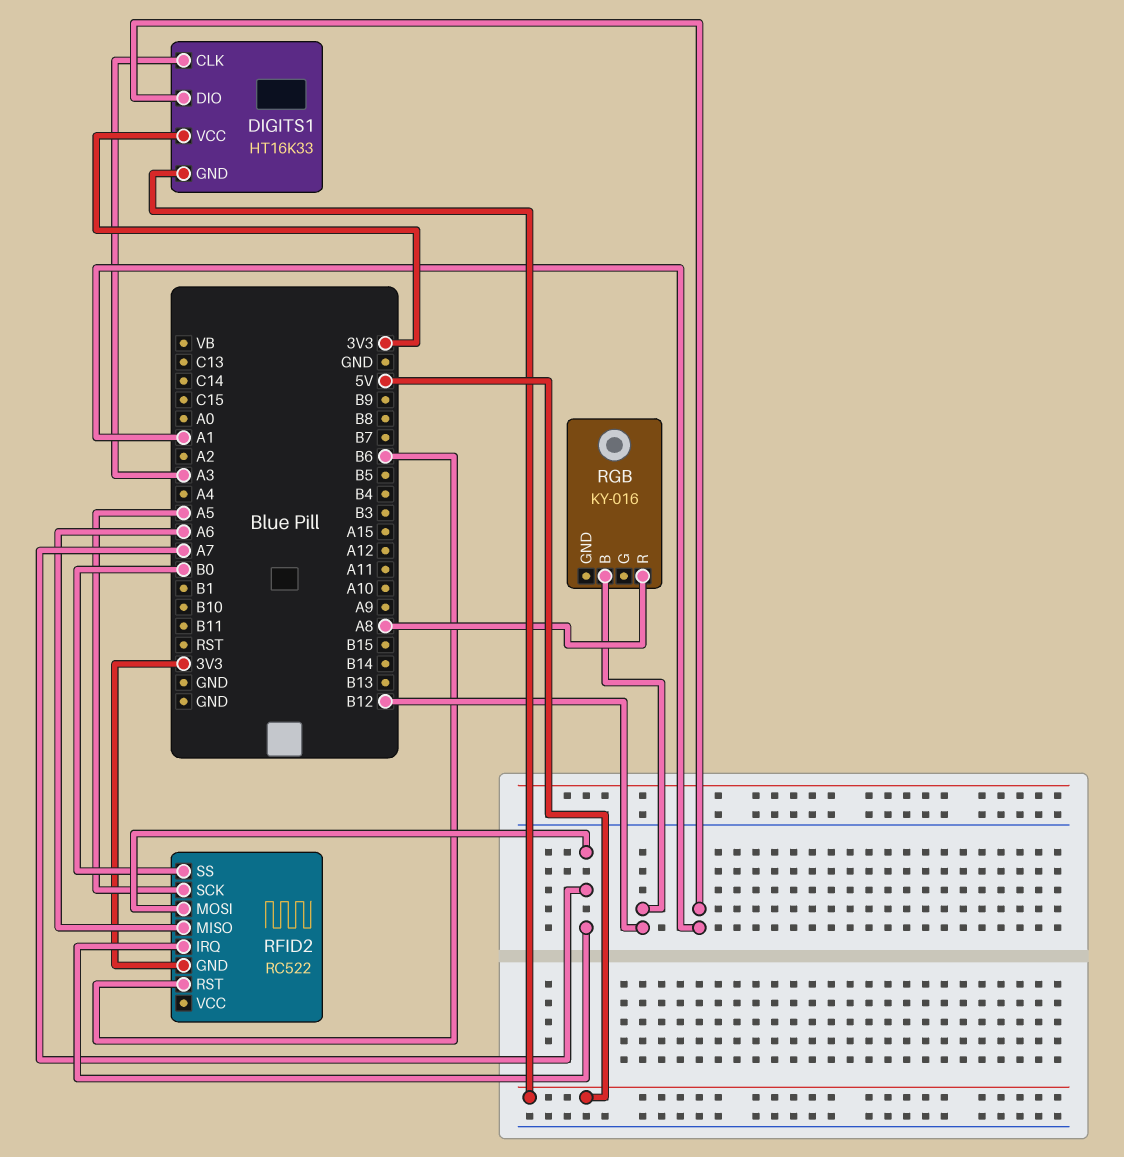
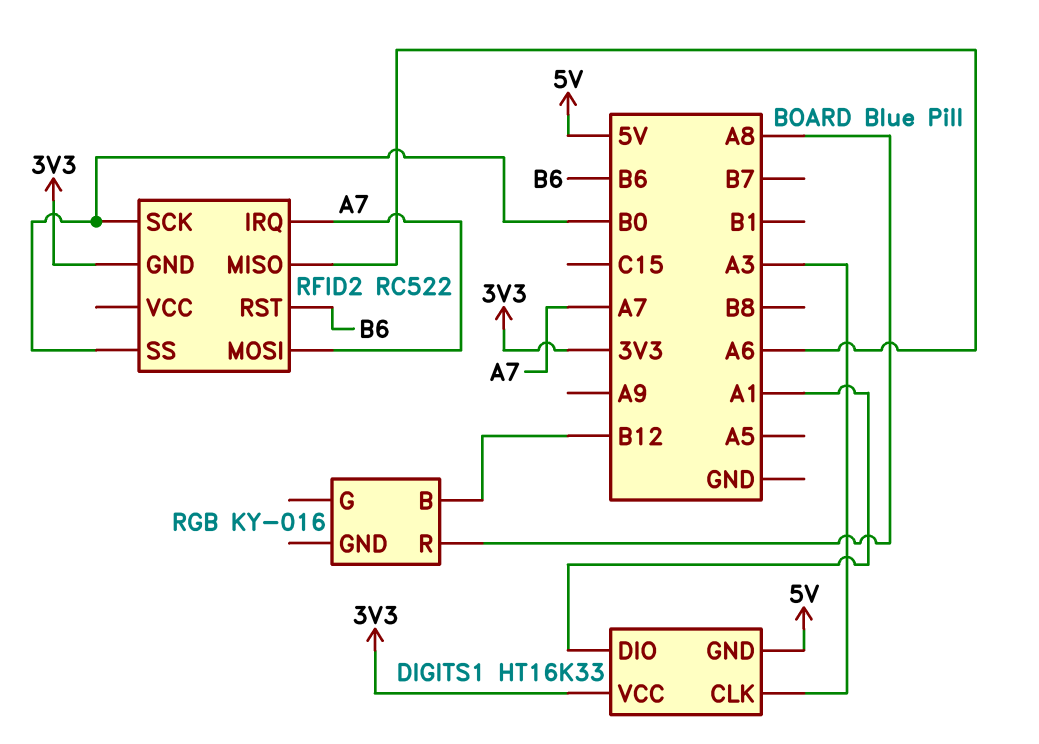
RFID2 pin SCK: A5 -> B0

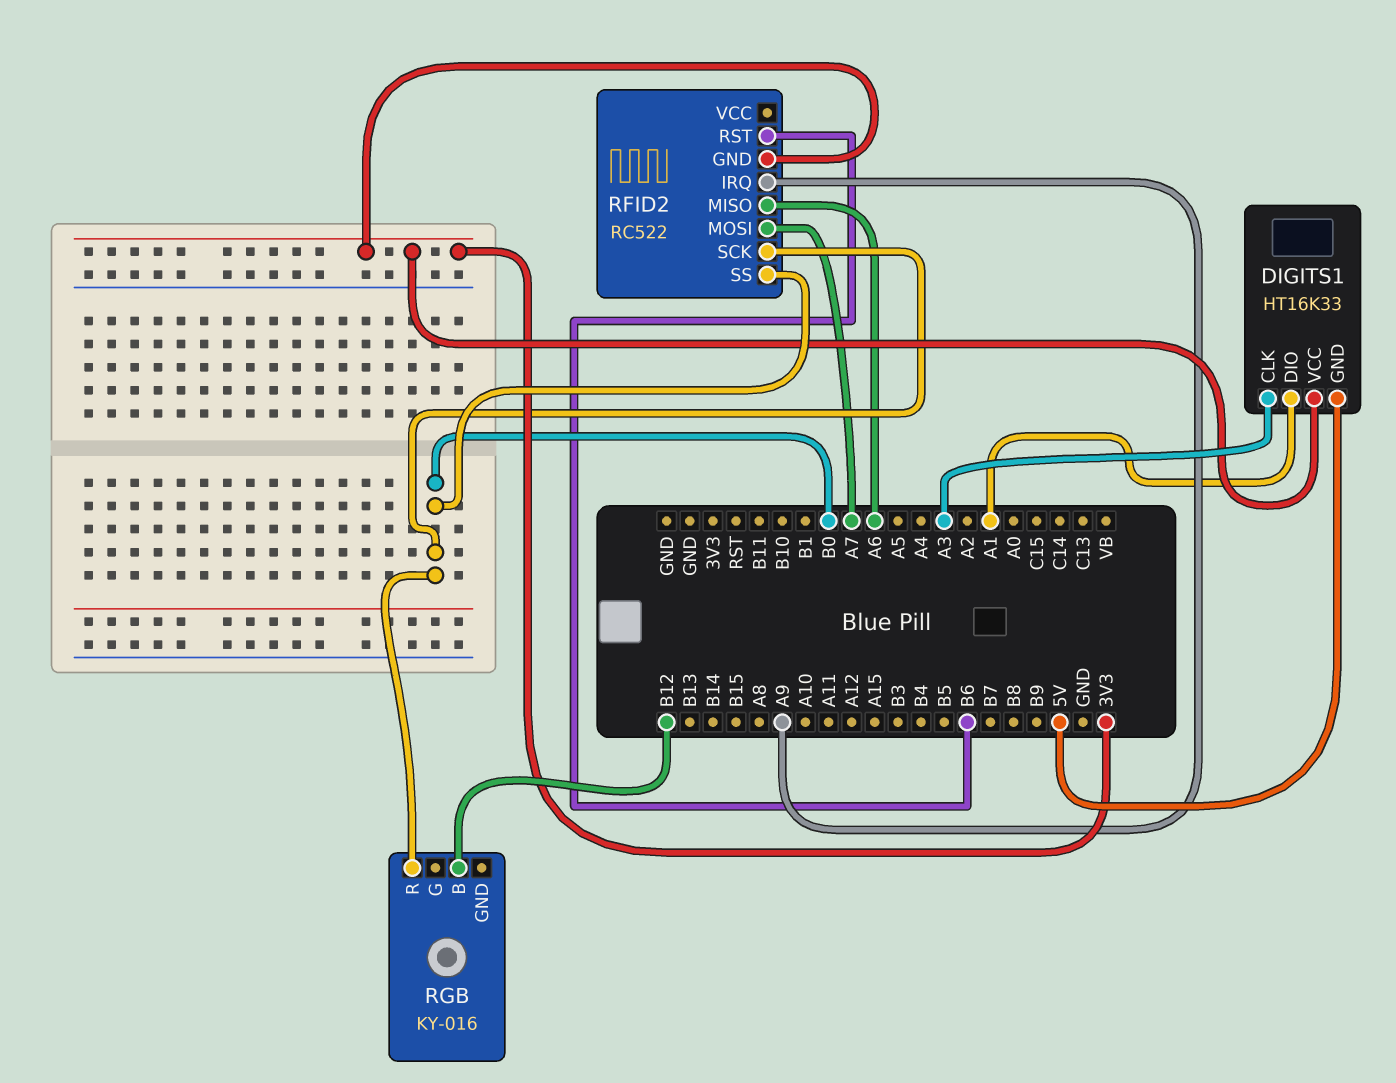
RFID2 pin IRQ: A7 -> A9
RGB pin R: A8 -> B0

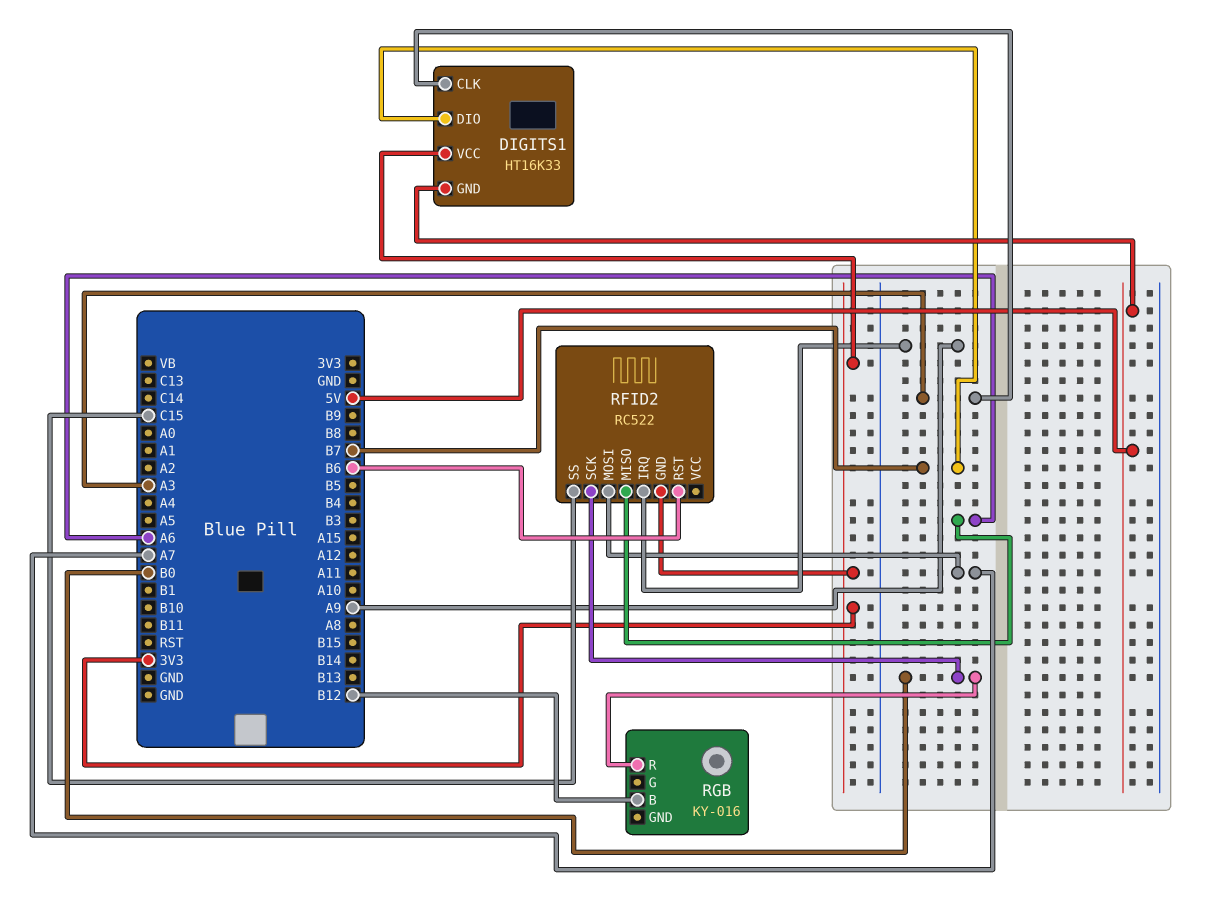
DIGITS1 pin DIO: A1 -> B7
RFID2 pin SS: B0 -> C15

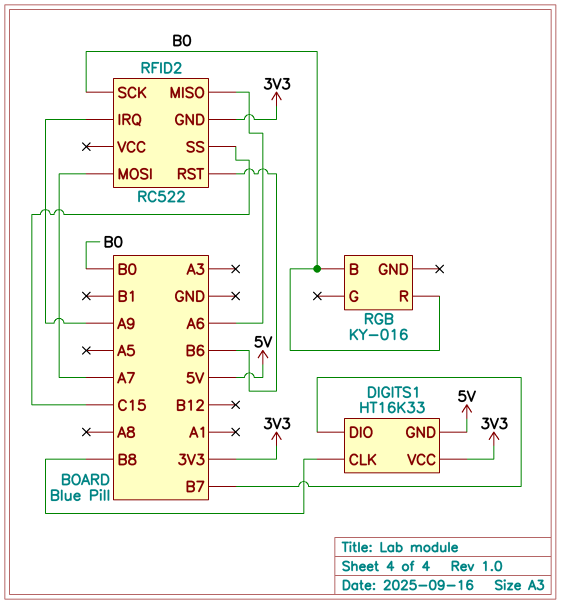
DIGITS1 pin CLK: A3 -> B8
RGB pin B: B12 -> B0

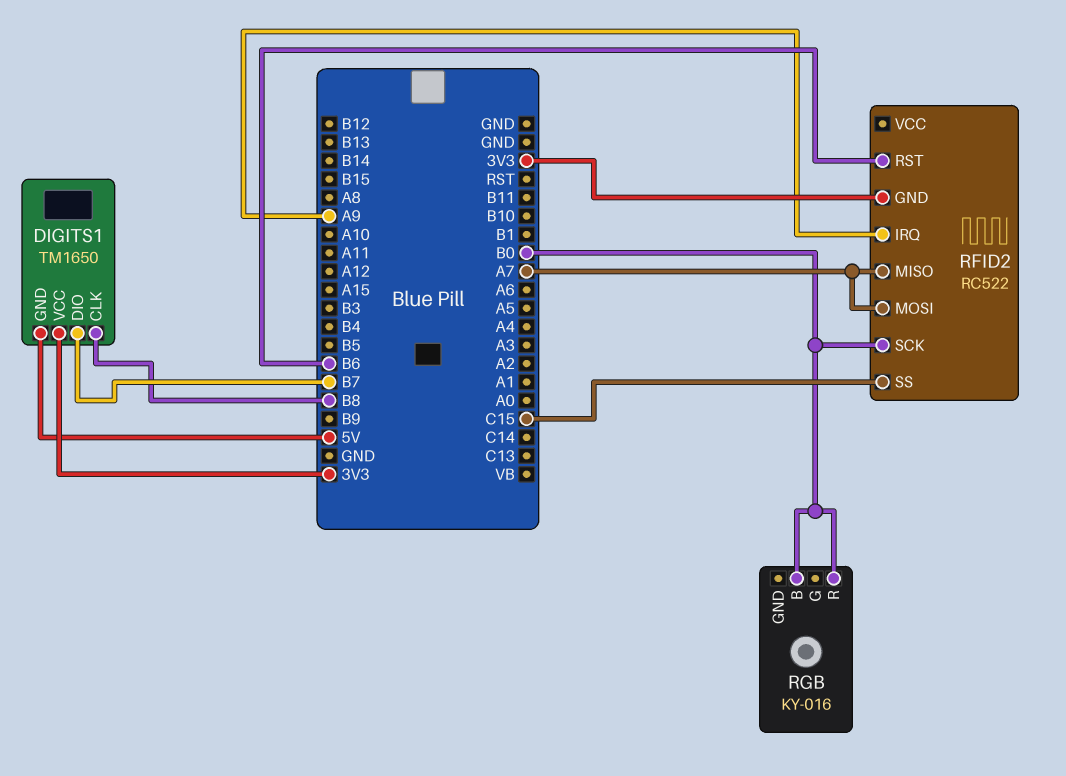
DIGITS1: HT16K33 -> TM1650
RFID2 pin MISO: A6 -> A7

